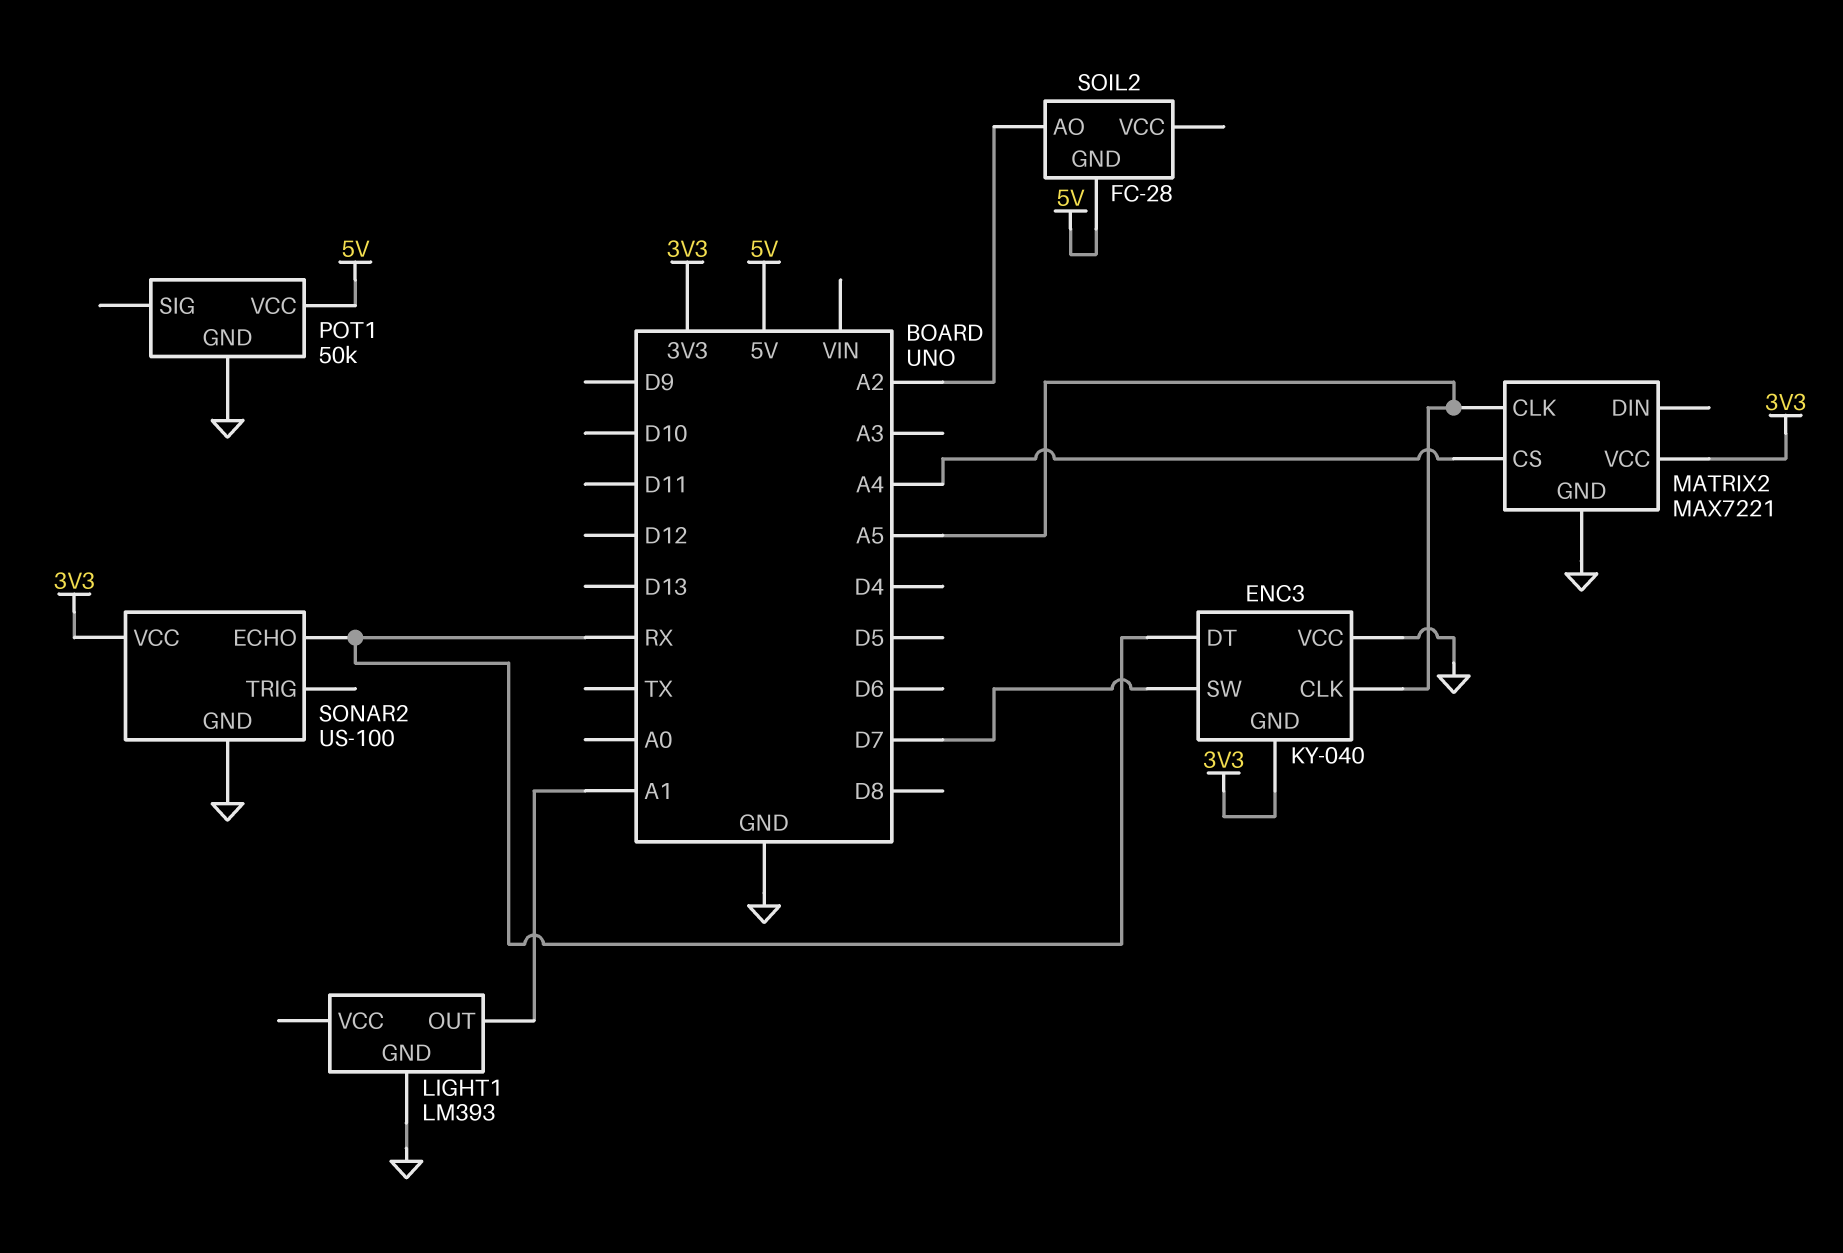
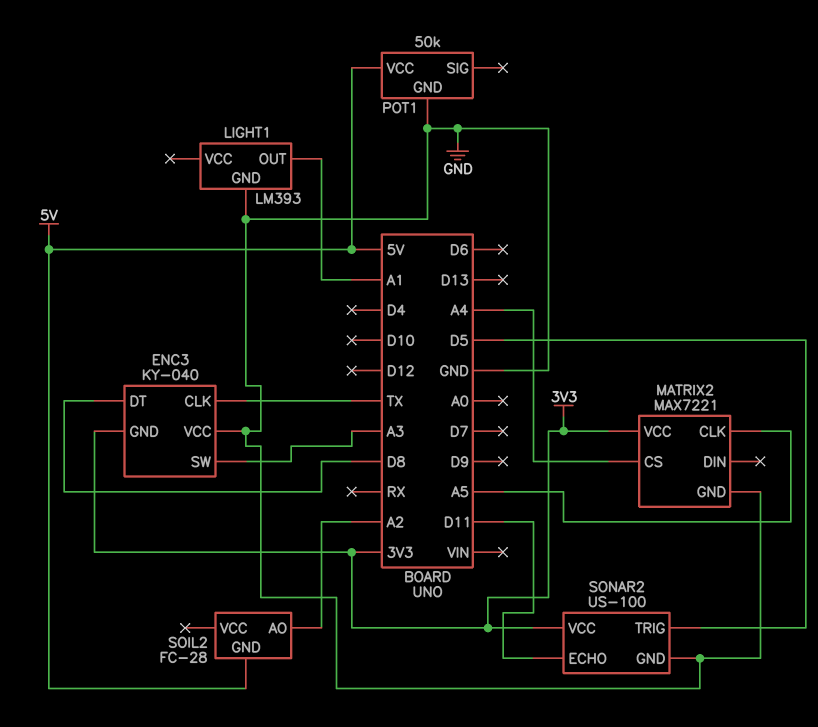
ENC3 pin CLK: A5 -> TX
ENC3 pin DT: RX -> D8
ENC3 pin SW: D7 -> A3
SONAR2 pin ECHO: RX -> D11
SONAR2 pin TRIG: none -> D5

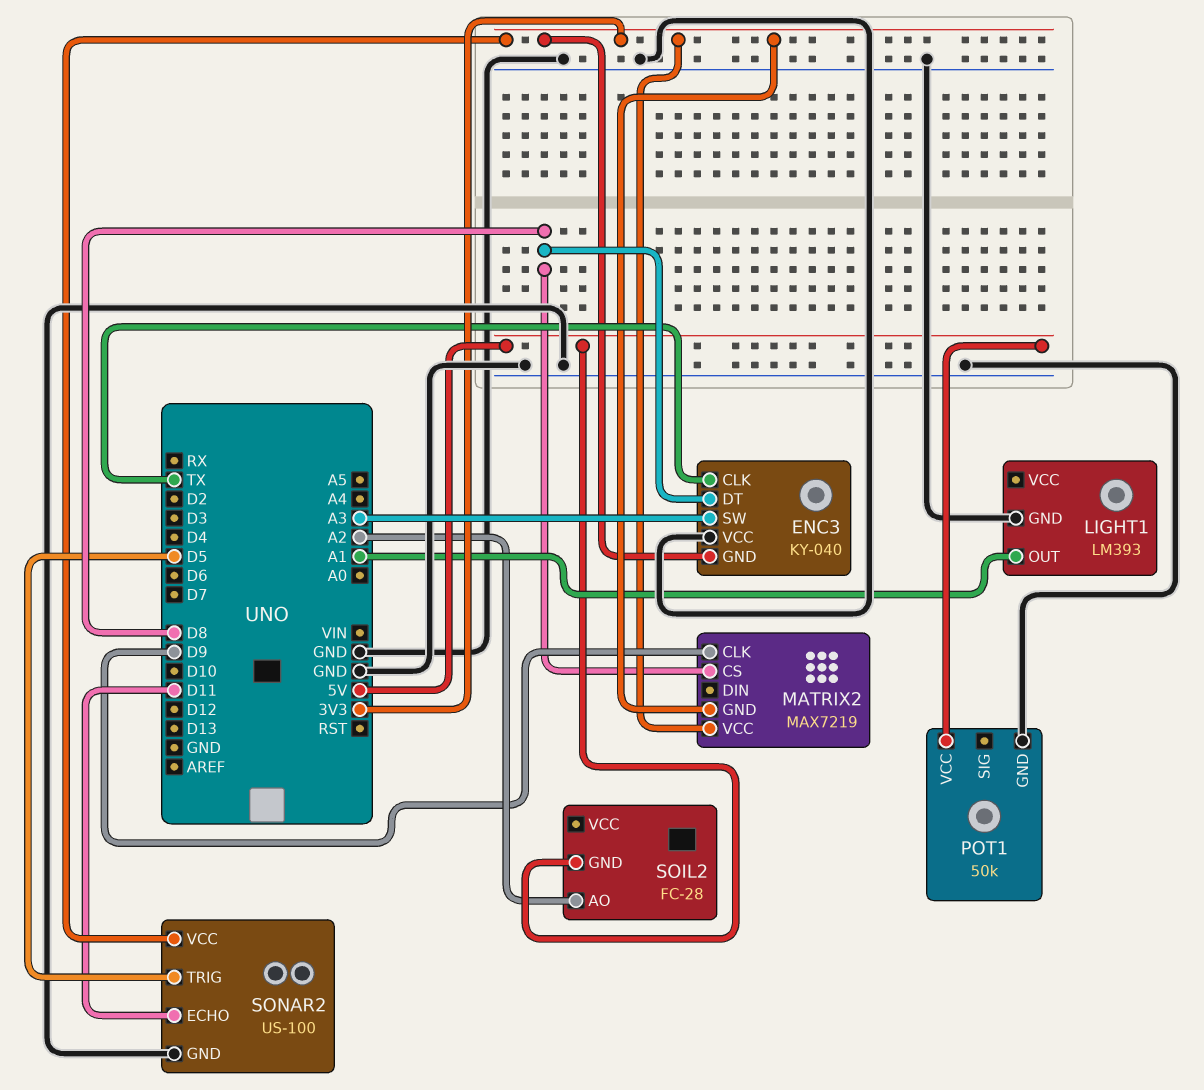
MATRIX2: MAX7221 -> MAX7219
MATRIX2 pin CLK: A5 -> D9
MATRIX2 pin CS: A4 -> D8
MATRIX2 pin GND: GND -> 3V3

